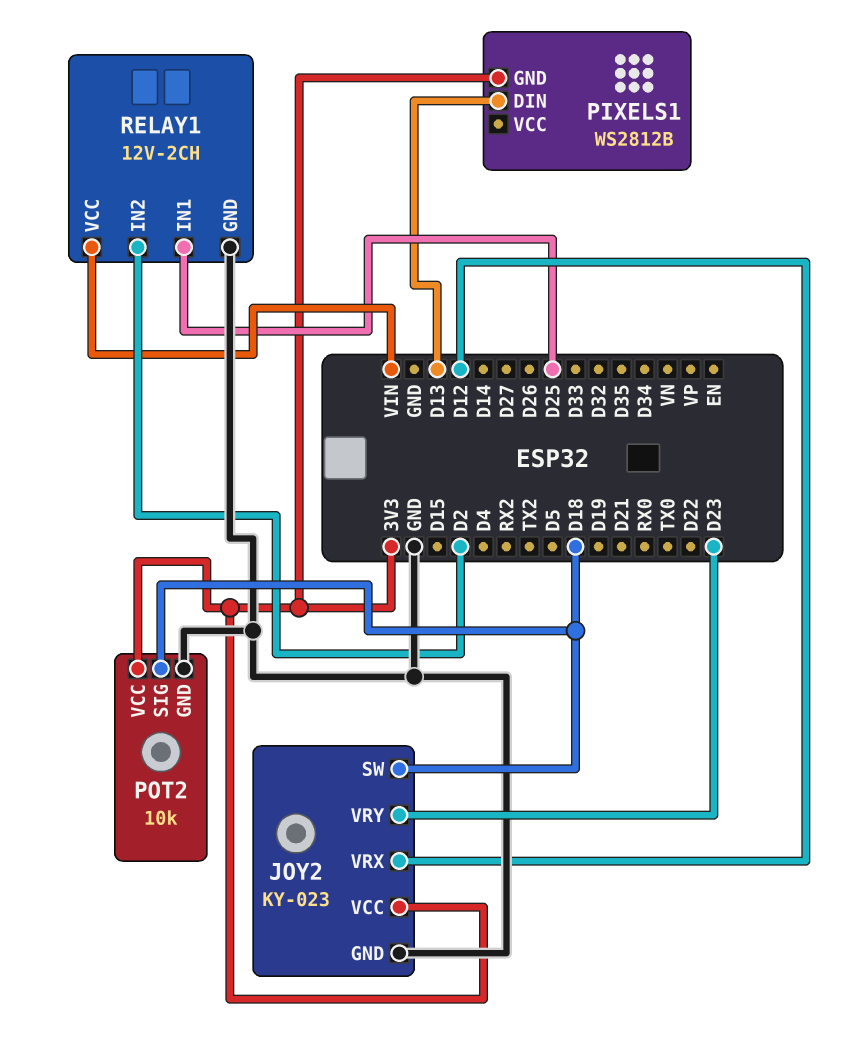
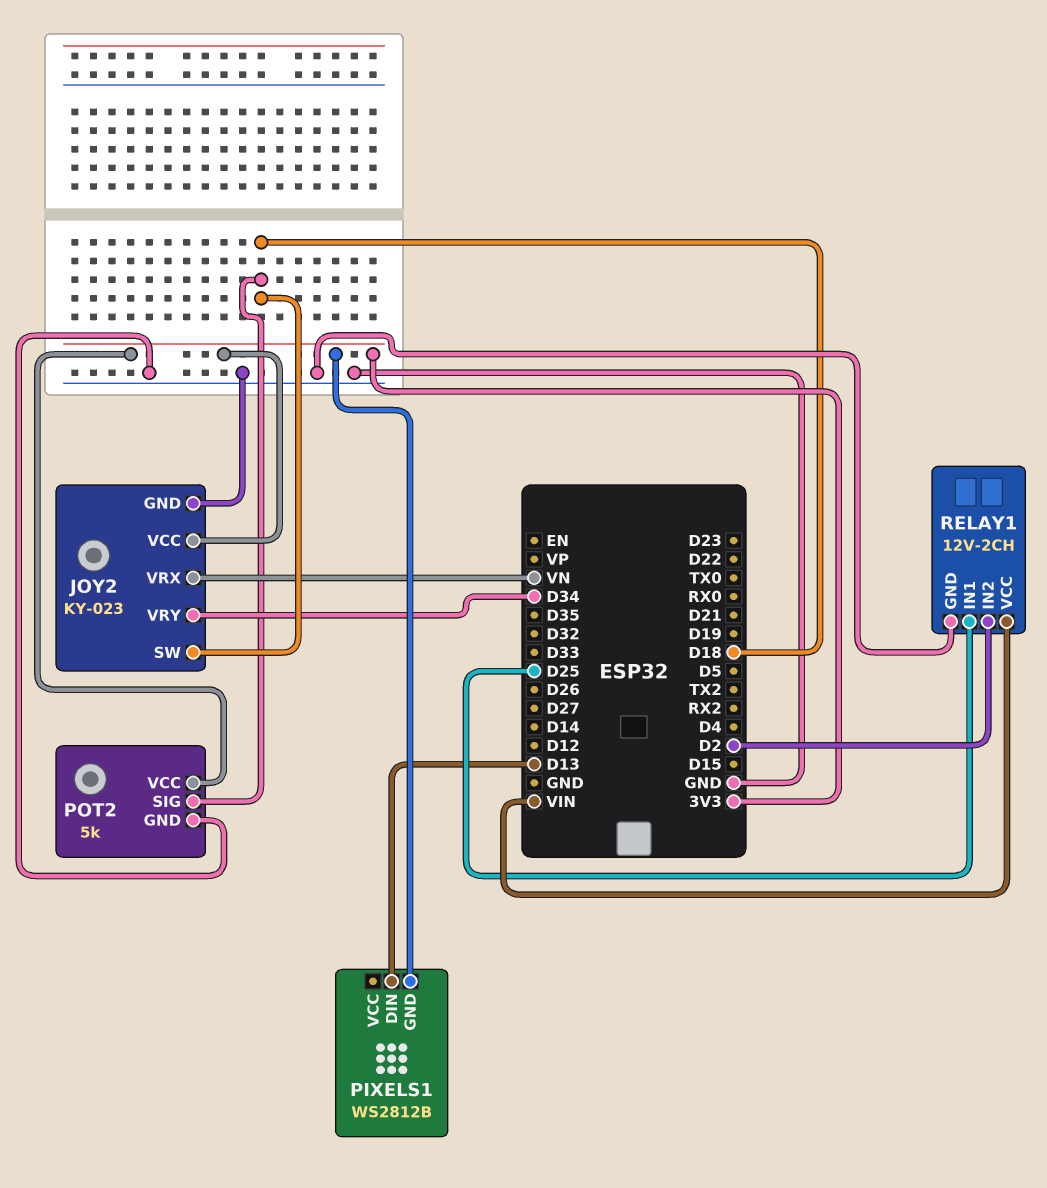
JOY2 pin VRX: D12 -> VN
JOY2 pin VRY: D23 -> D34
POT2: 10k -> 5k

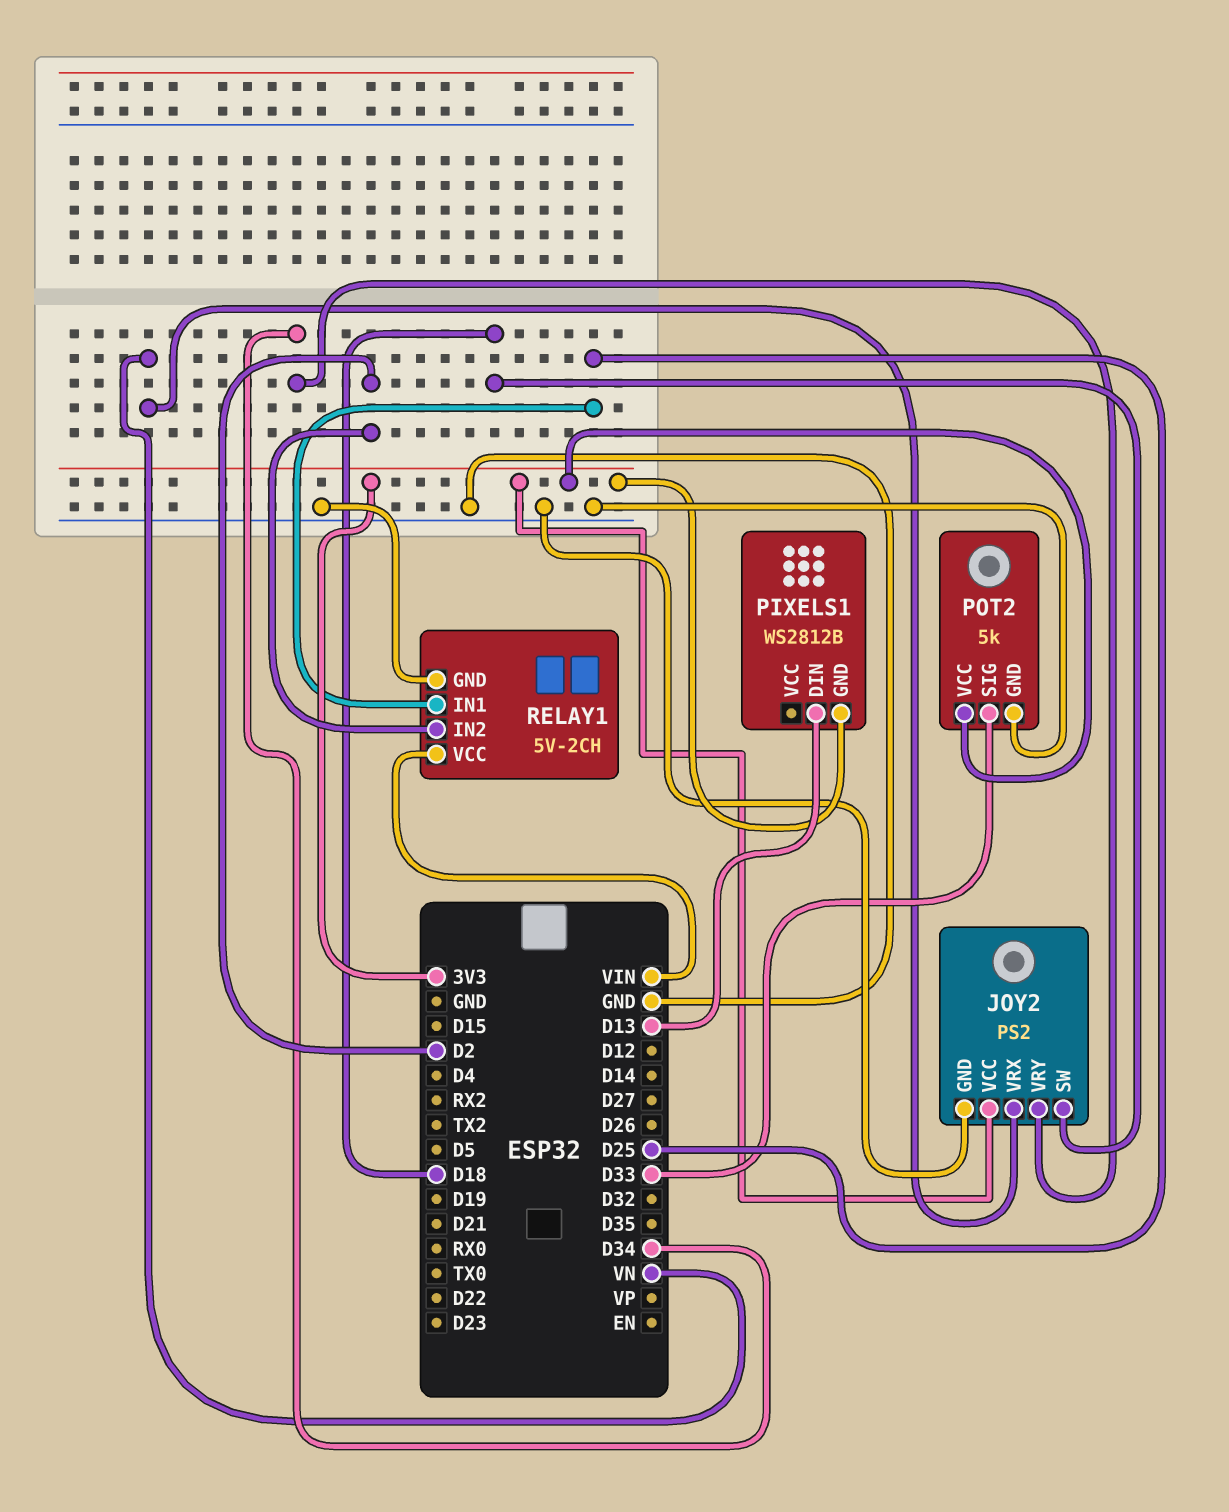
JOY2: KY-023 -> PS2
POT2 pin SIG: D18 -> D33
RELAY1: 12V-2CH -> 5V-2CH

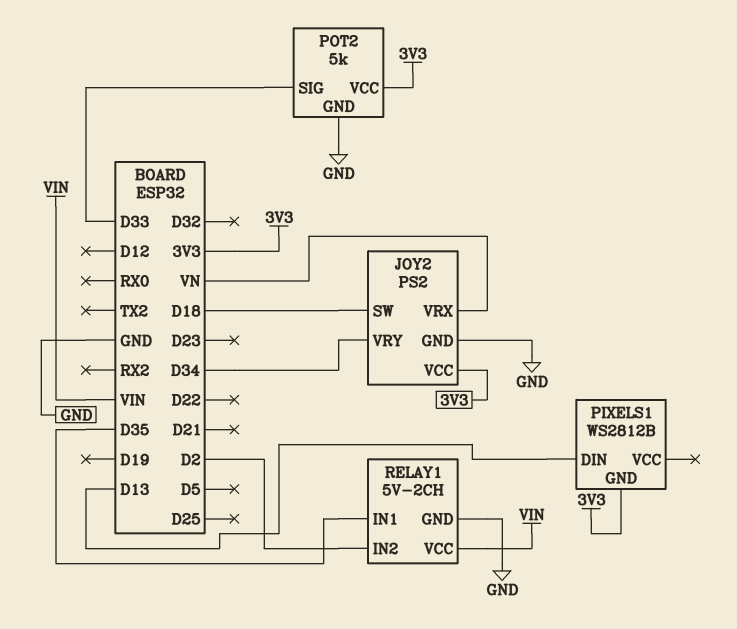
RELAY1 pin IN1: D25 -> D35

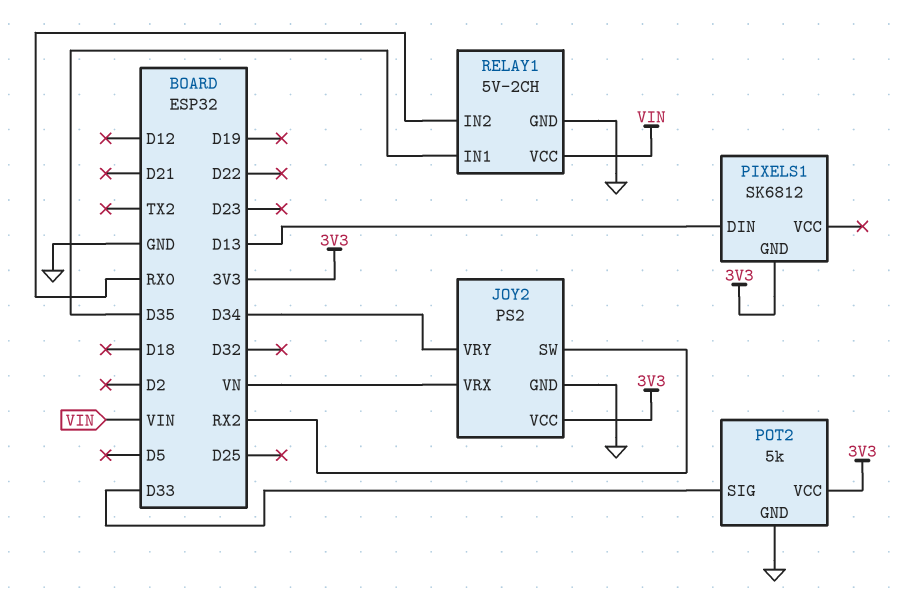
JOY2 pin SW: D18 -> RX2
PIXELS1: WS2812B -> SK6812
RELAY1 pin IN2: D2 -> RX0

